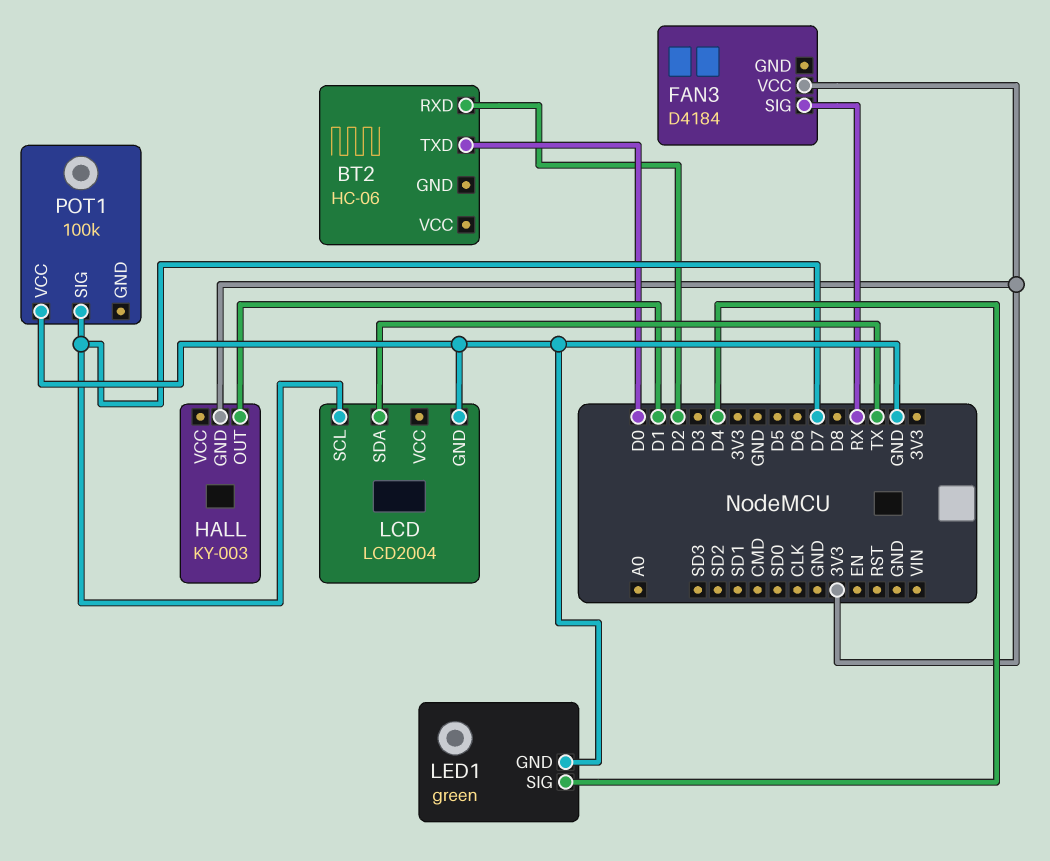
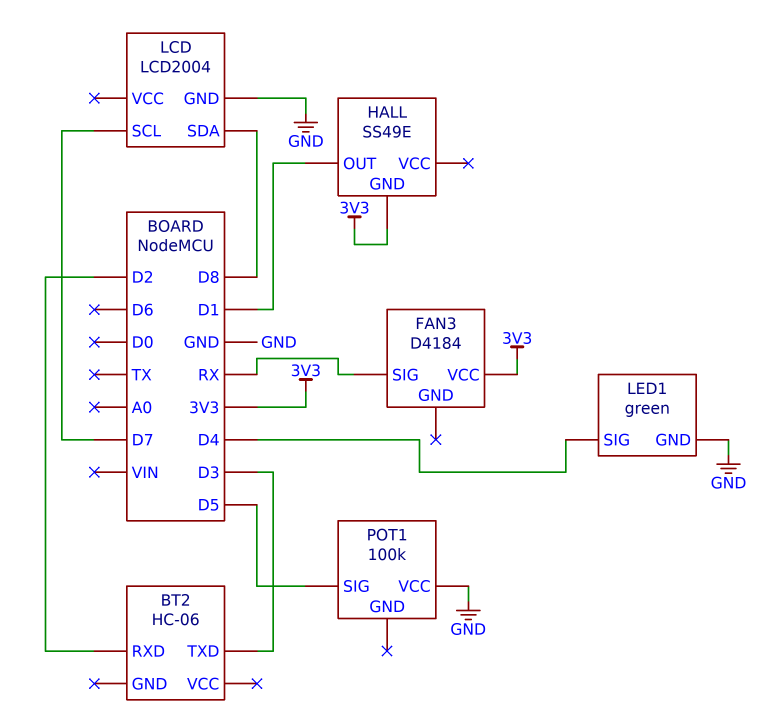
BT2 pin TXD: D0 -> D3
HALL: KY-003 -> SS49E
LCD pin SDA: TX -> D8
POT1 pin SIG: D7 -> D5

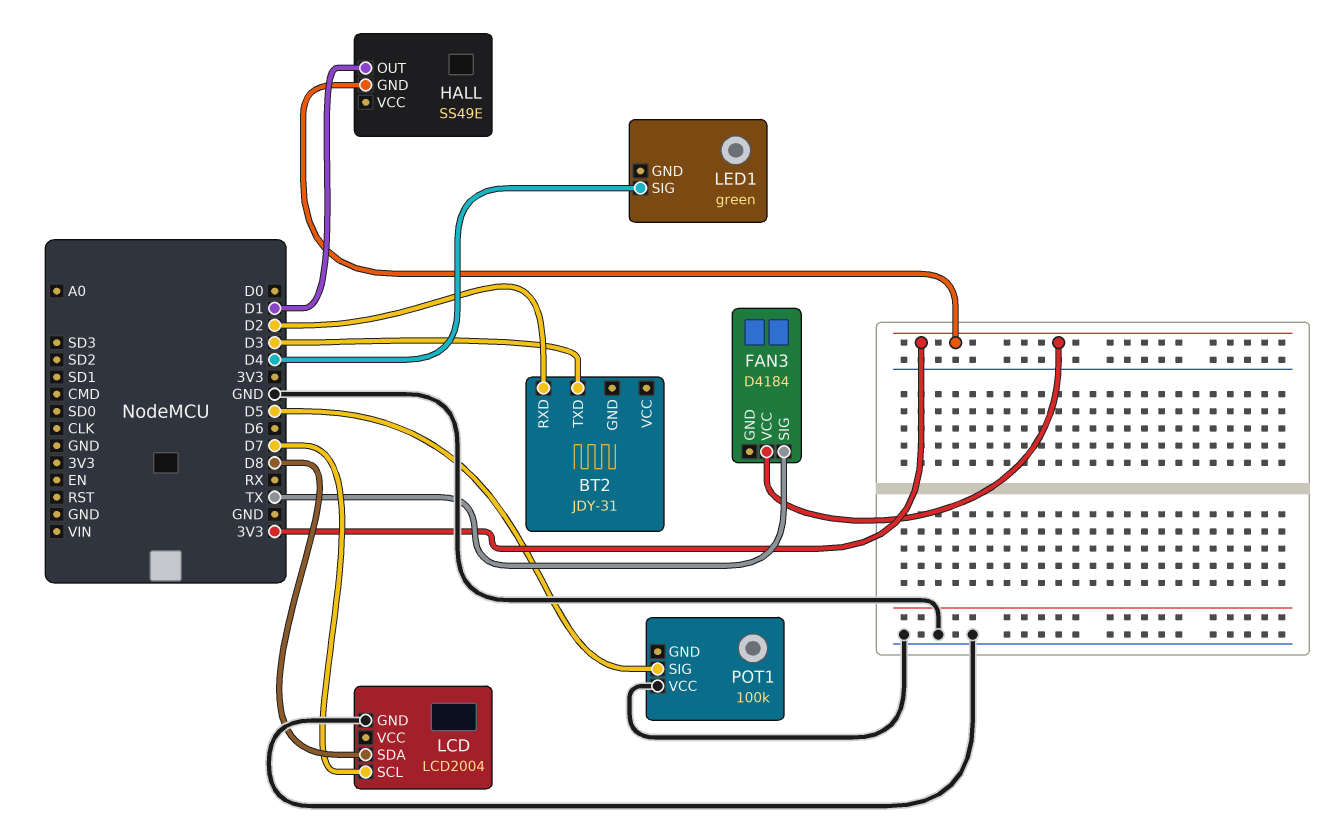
BT2: HC-06 -> JDY-31
FAN3 pin SIG: RX -> TX
LED1 pin GND: GND -> none

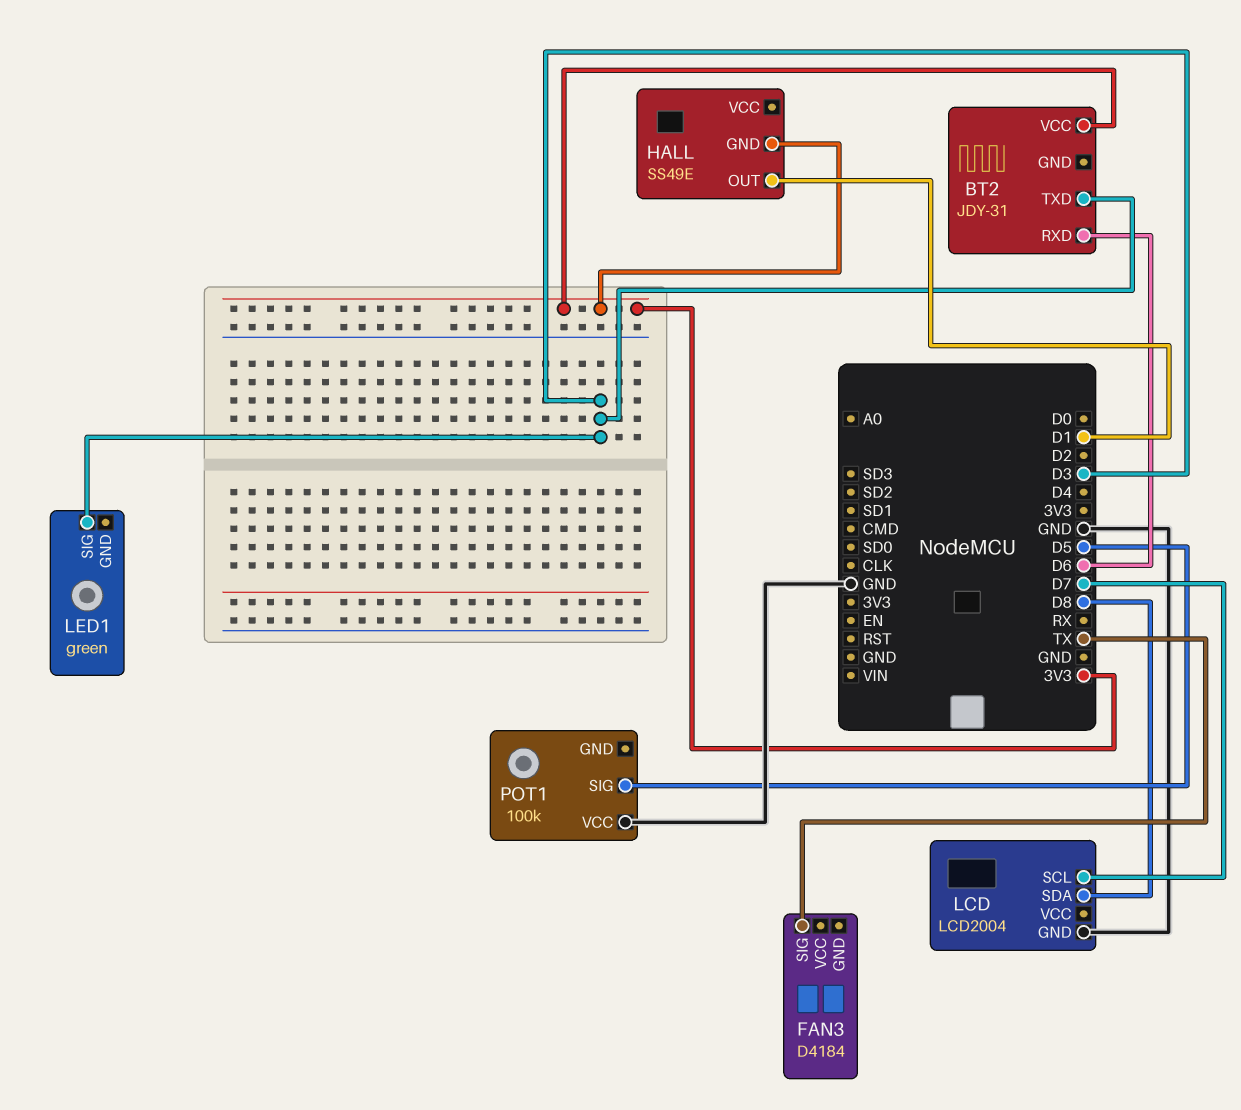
BT2 pin RXD: D2 -> D6
BT2 pin VCC: none -> 3V3
FAN3 pin VCC: 3V3 -> none
LED1 pin SIG: D4 -> D3

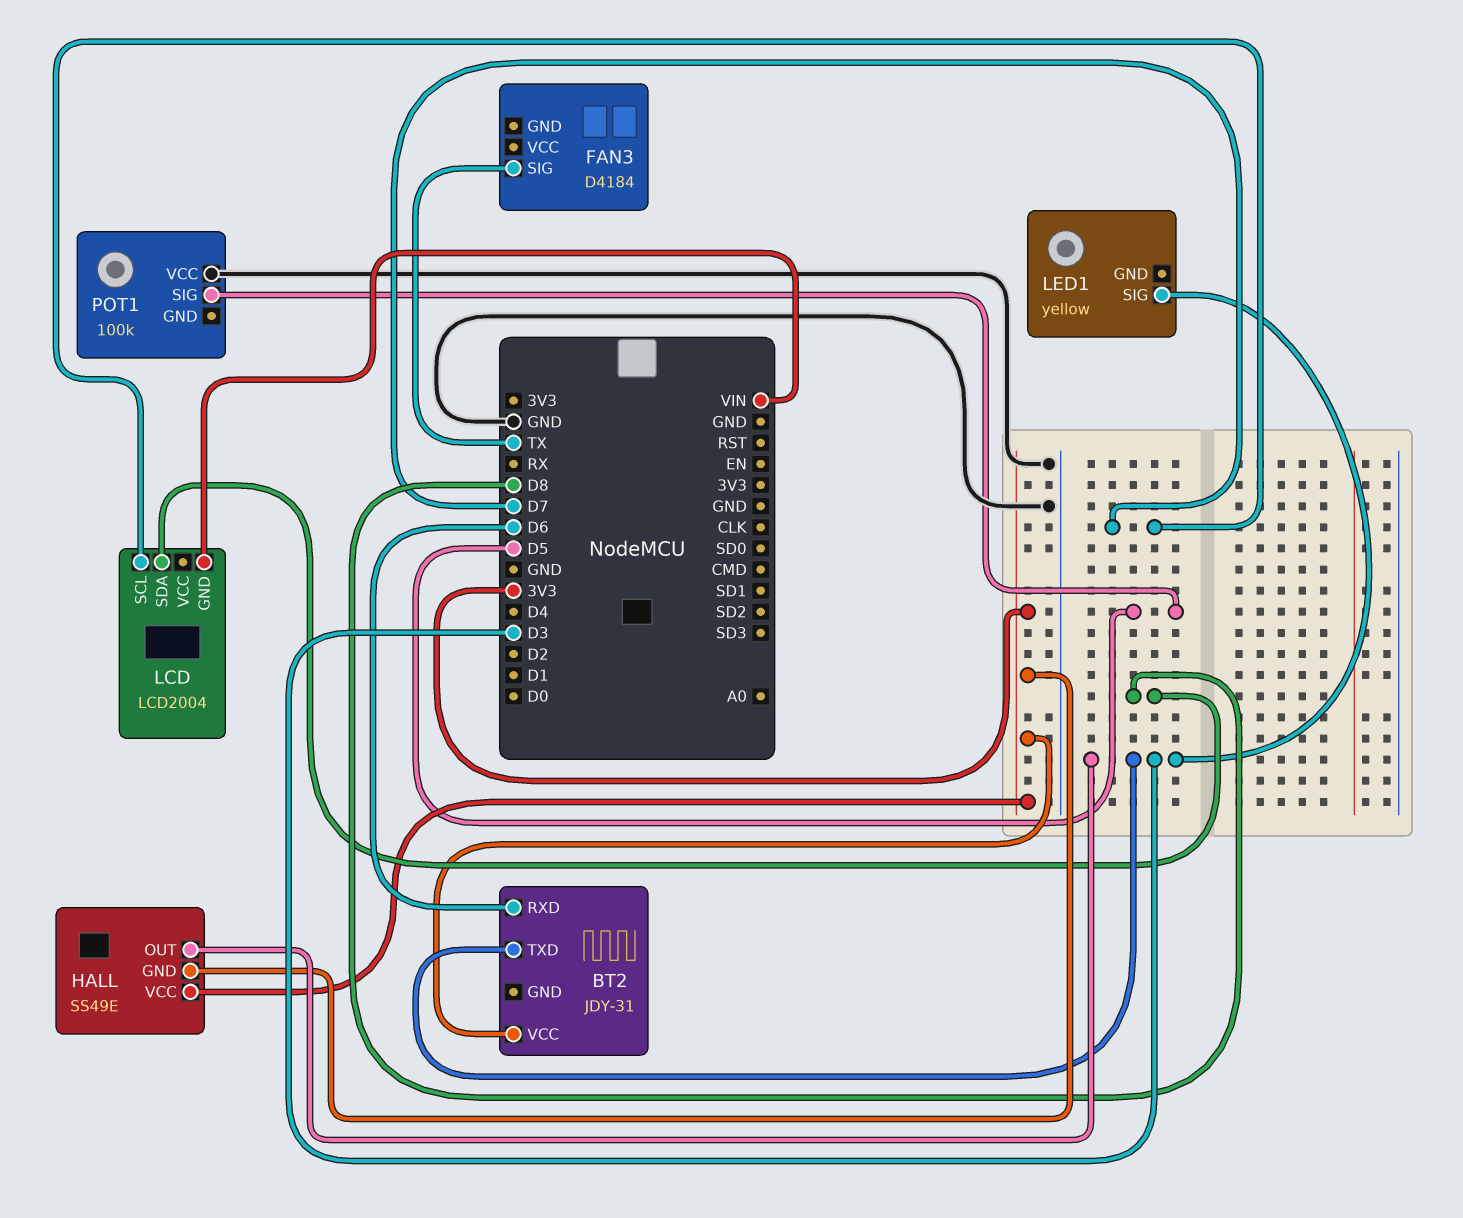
HALL pin OUT: D1 -> D3
HALL pin VCC: none -> 3V3
LCD pin GND: GND -> VIN
LED1: green -> yellow

